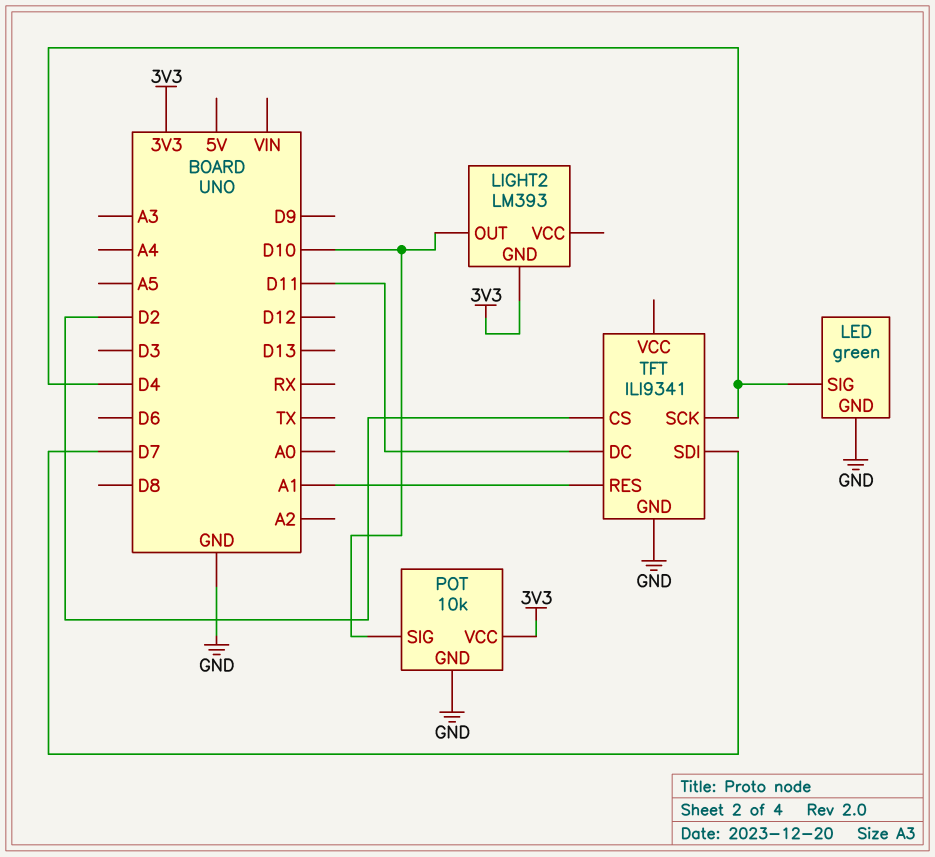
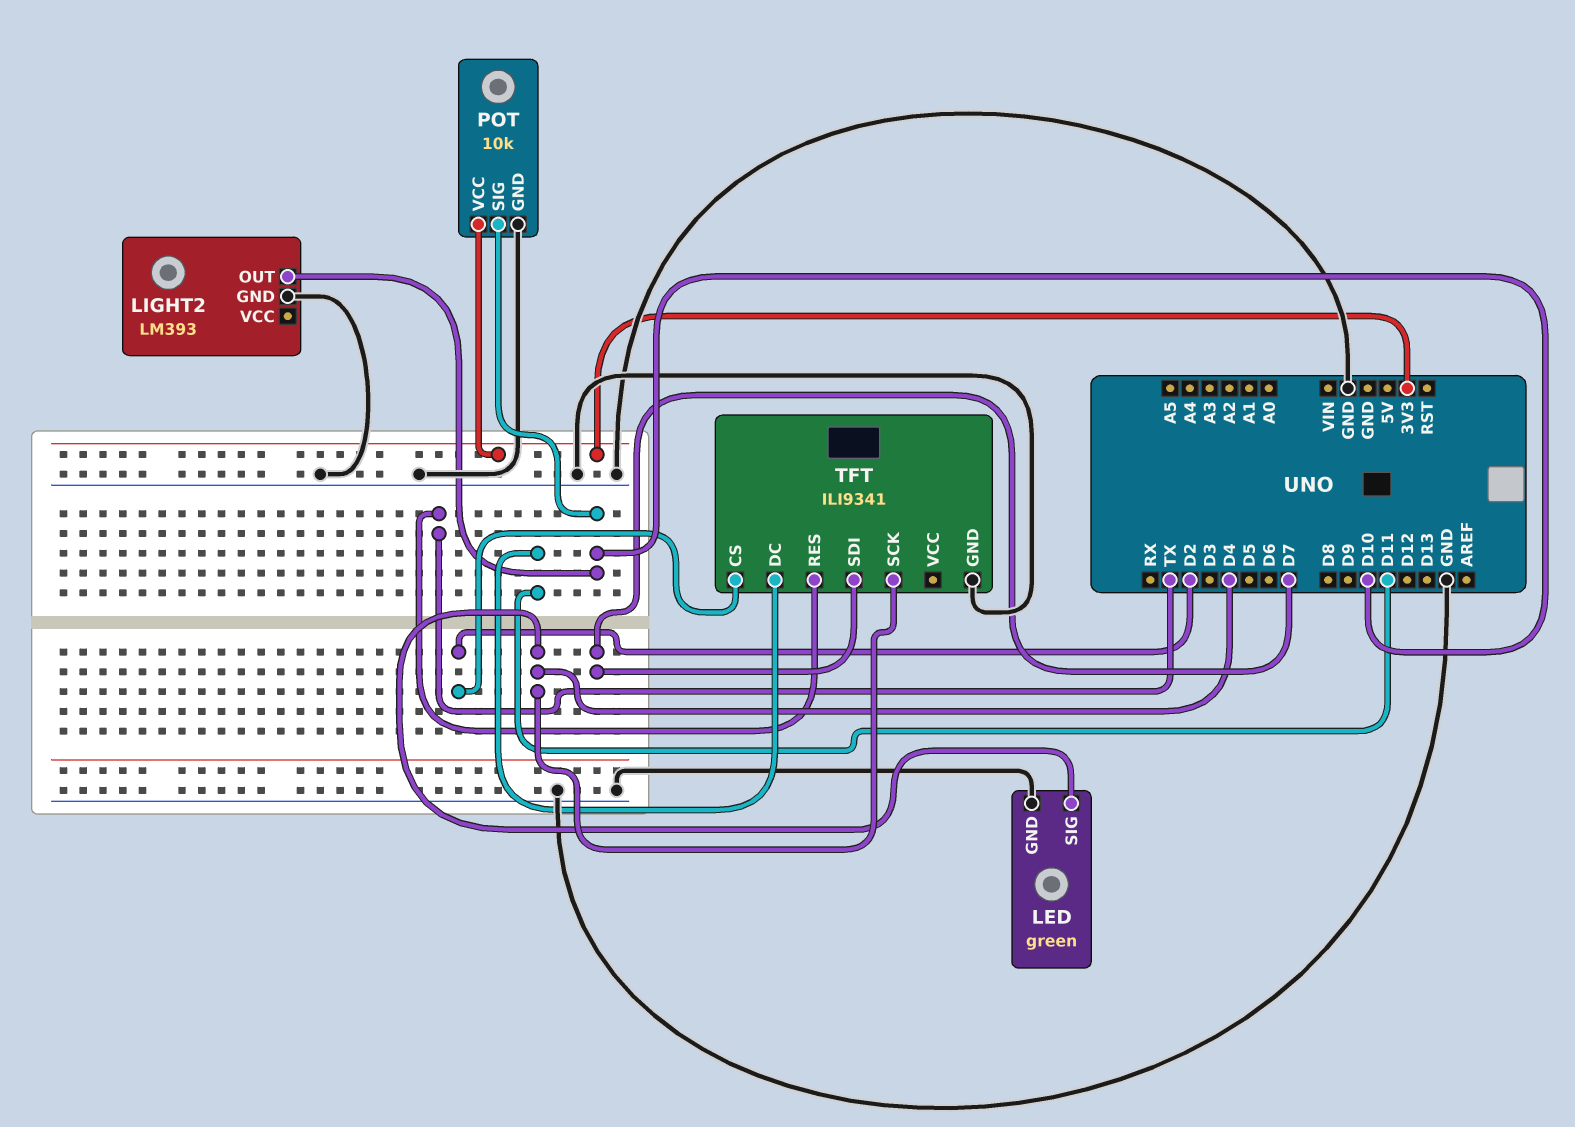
LIGHT2 pin GND: 3V3 -> GND
TFT pin RES: A1 -> TX

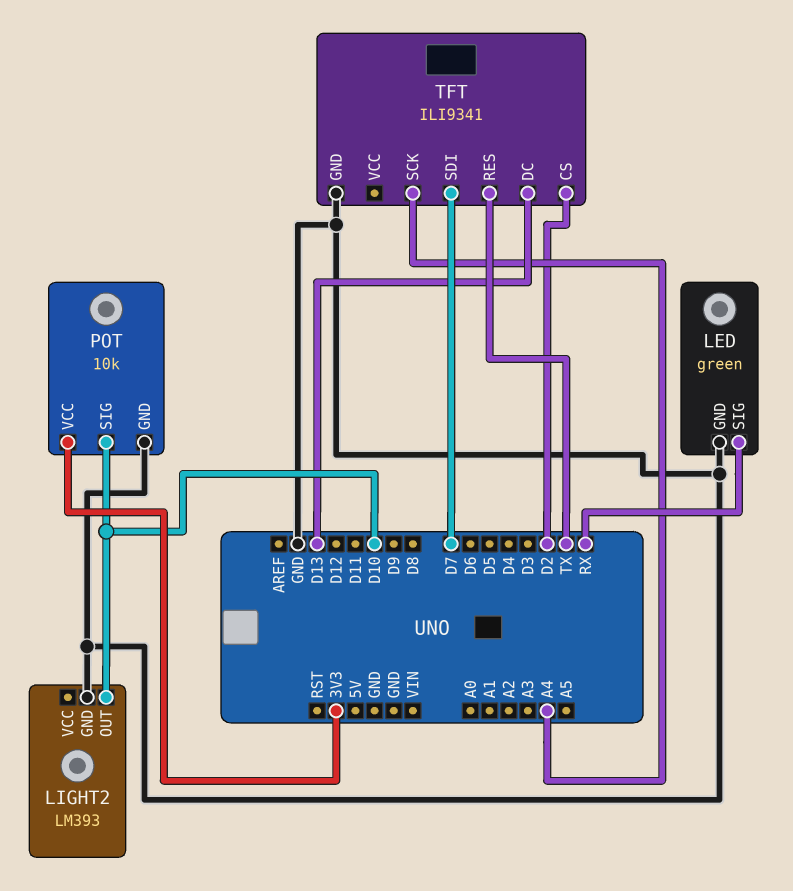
LED pin SIG: D4 -> RX
TFT pin DC: D11 -> D13
TFT pin SCK: D4 -> A4

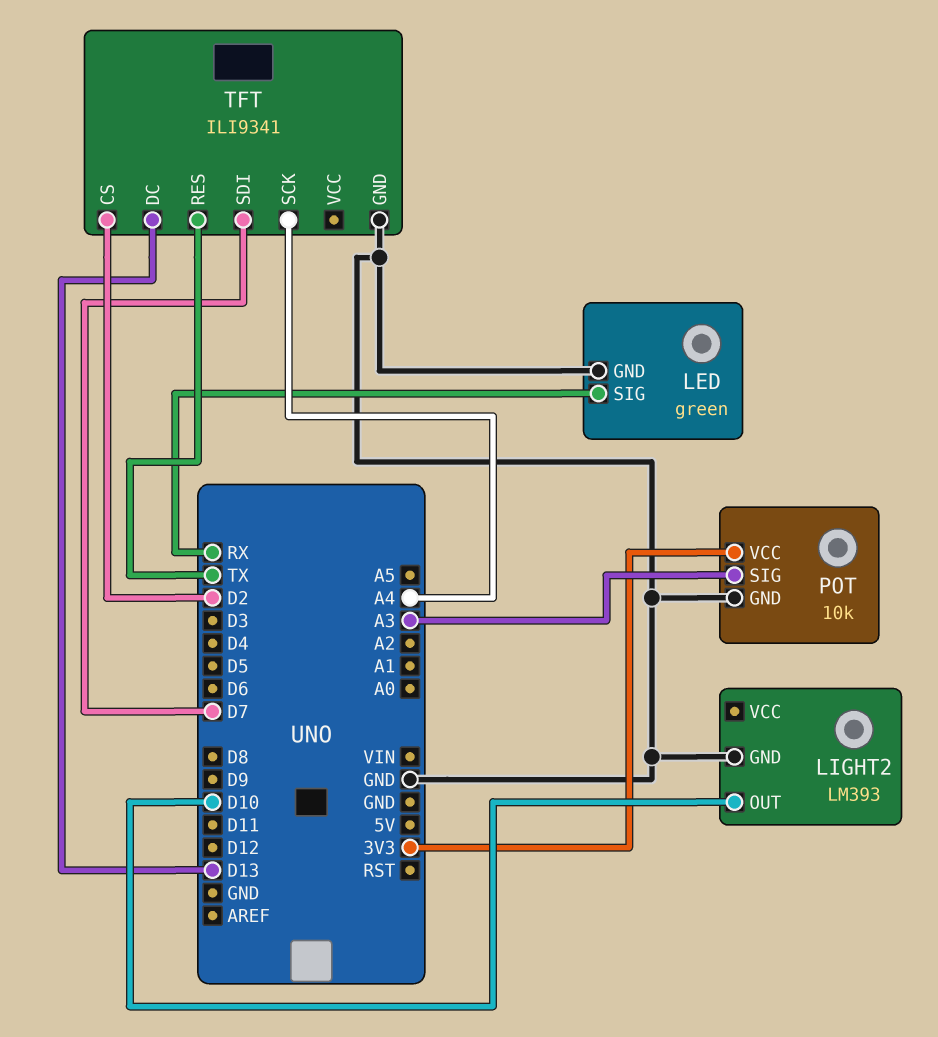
POT pin SIG: D10 -> A3

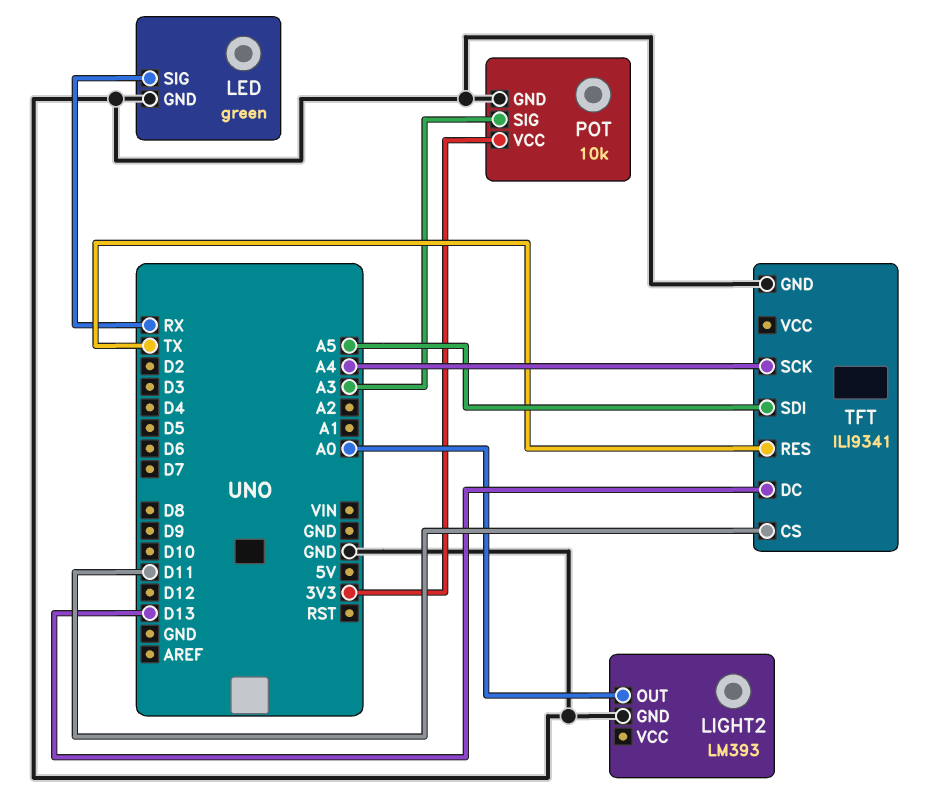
LIGHT2 pin OUT: D10 -> A0
TFT pin CS: D2 -> D11
TFT pin SDI: D7 -> A5

